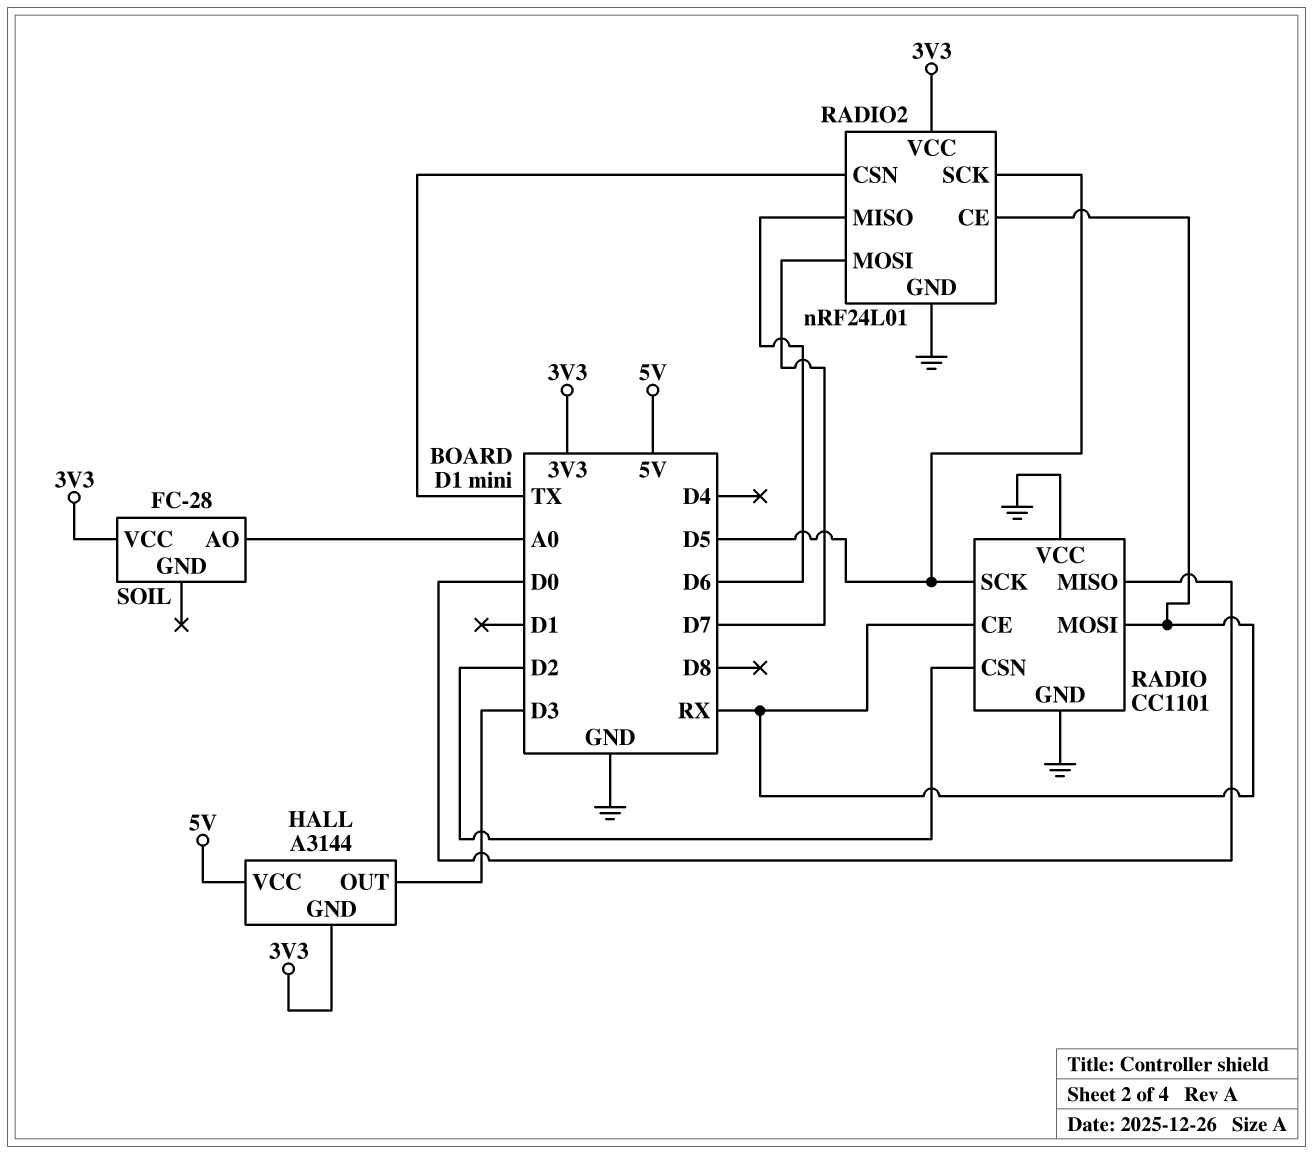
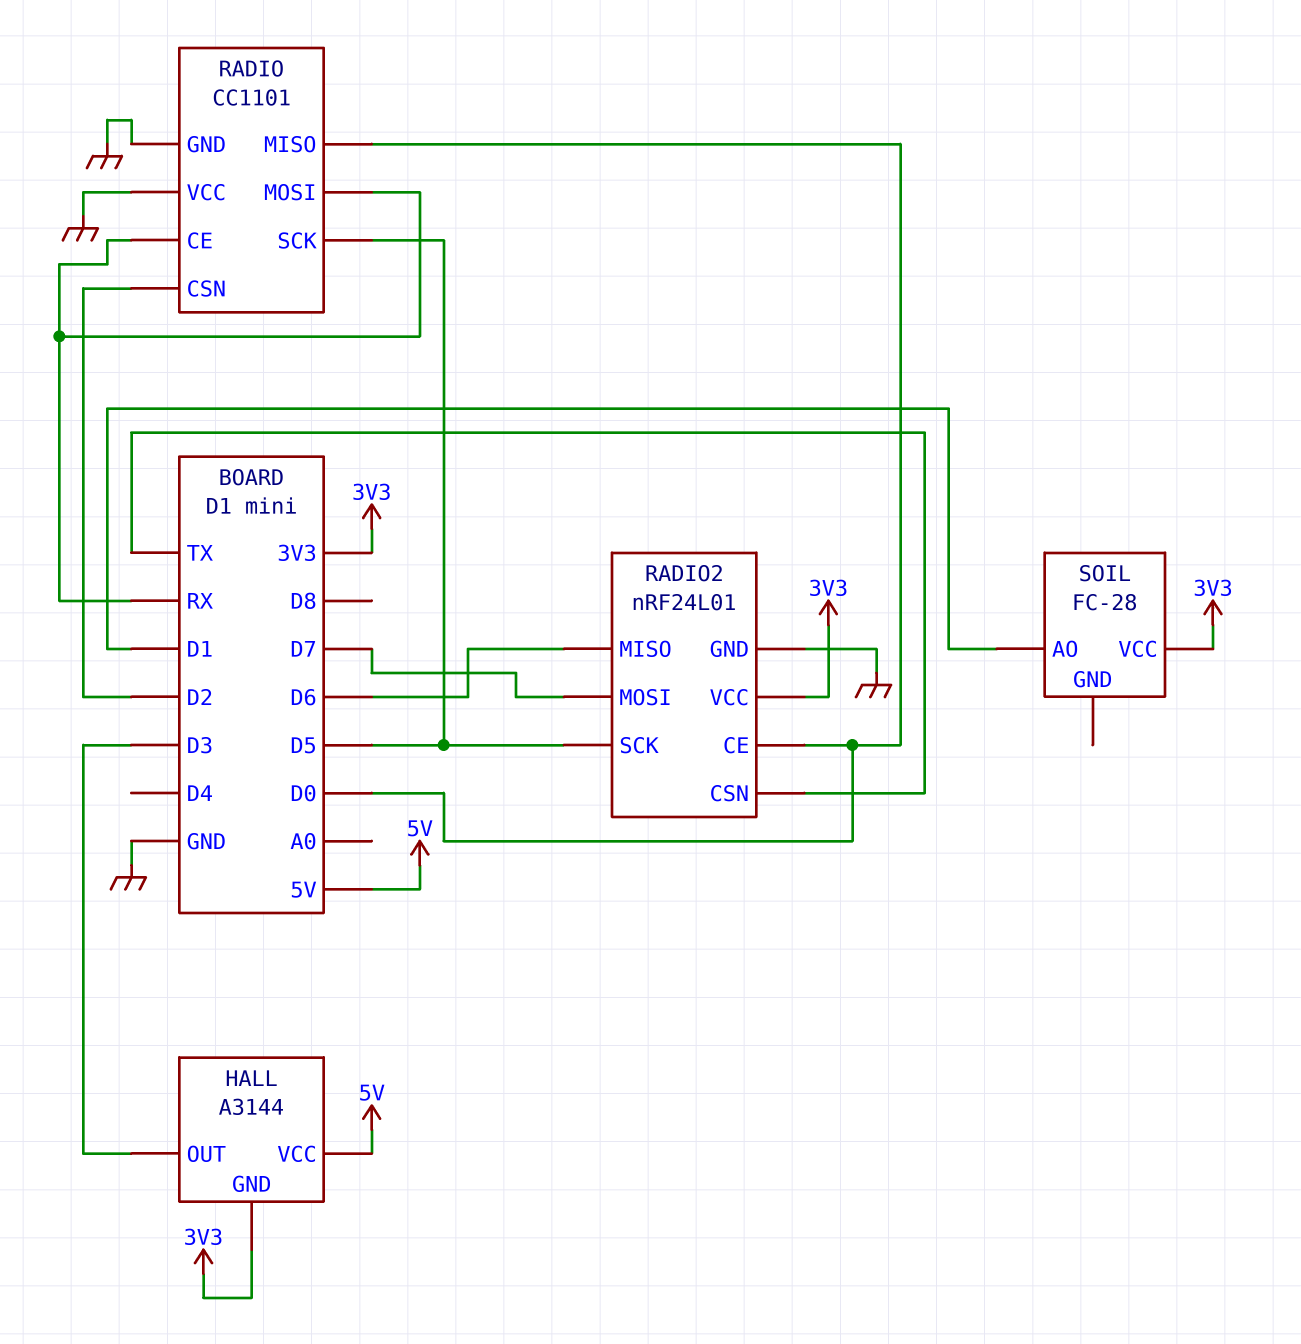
RADIO2 pin CE: RX -> D0
SOIL pin AO: A0 -> D1

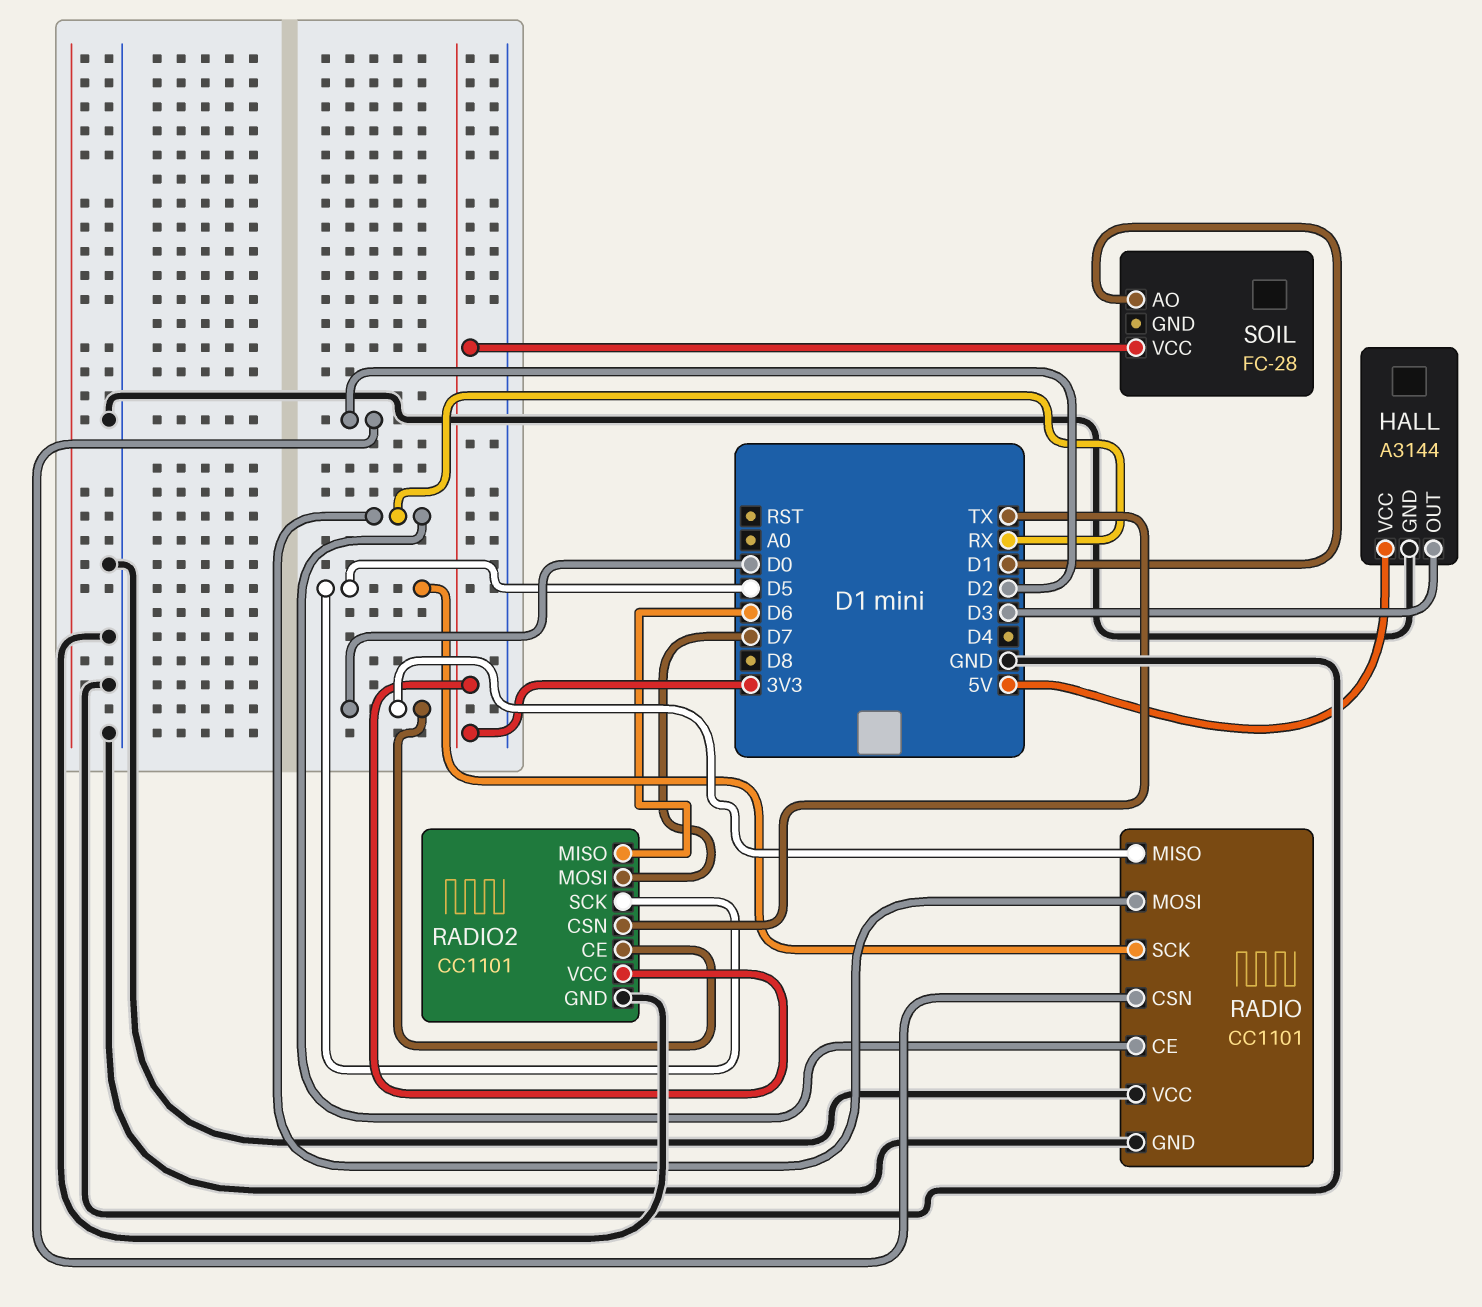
HALL pin GND: 3V3 -> GND
RADIO2: nRF24L01 -> CC1101

